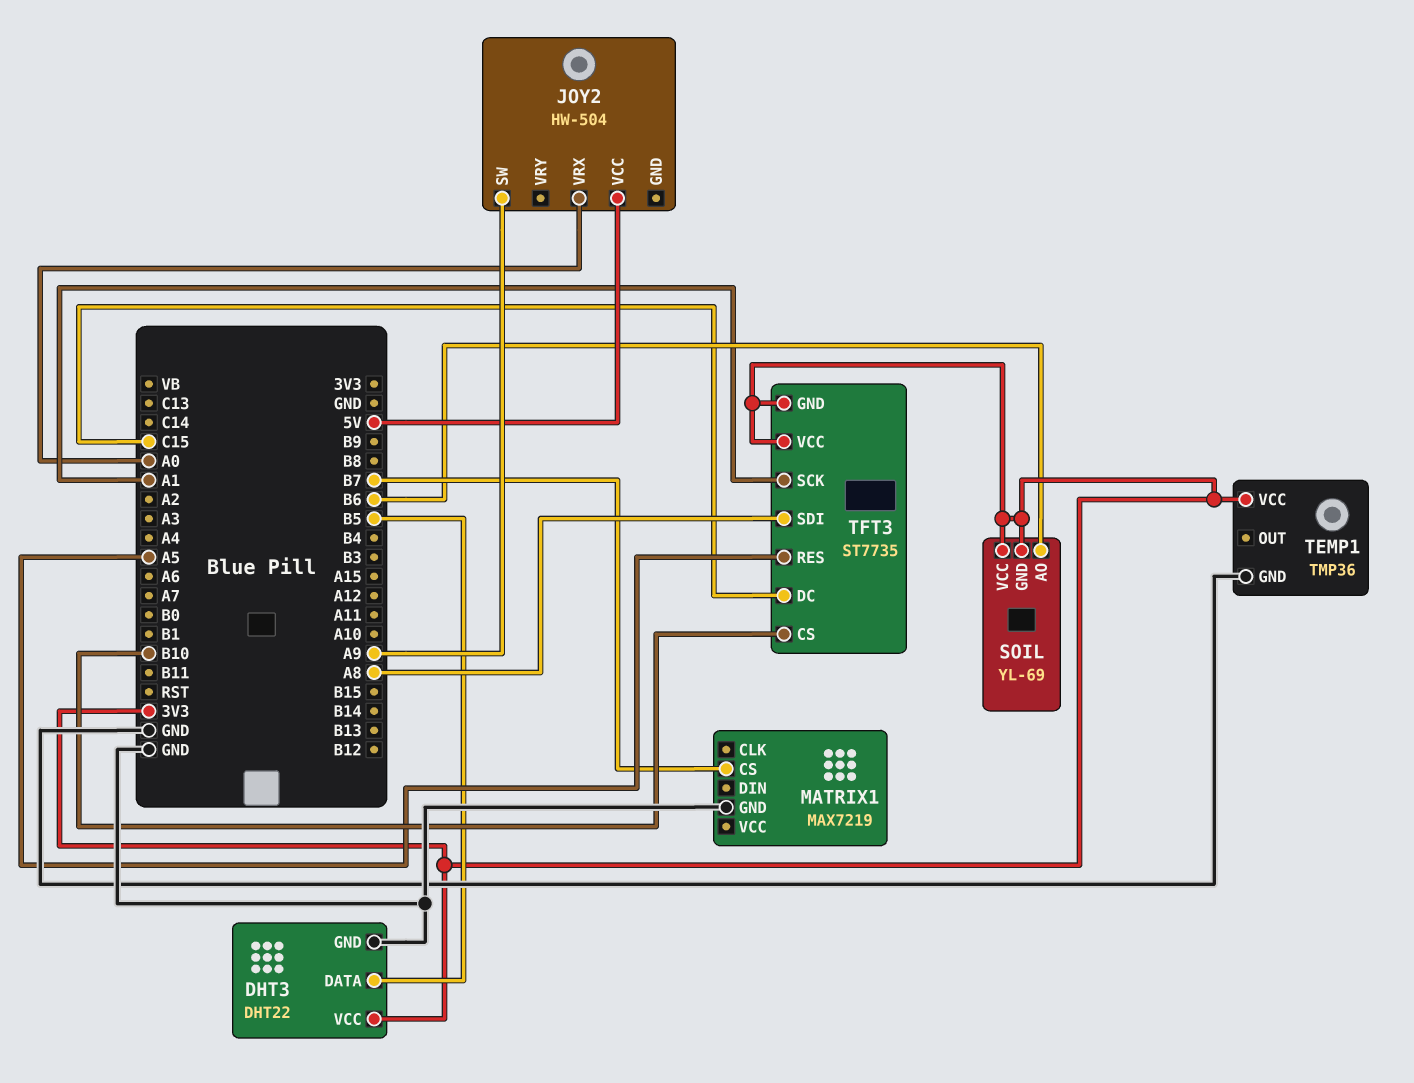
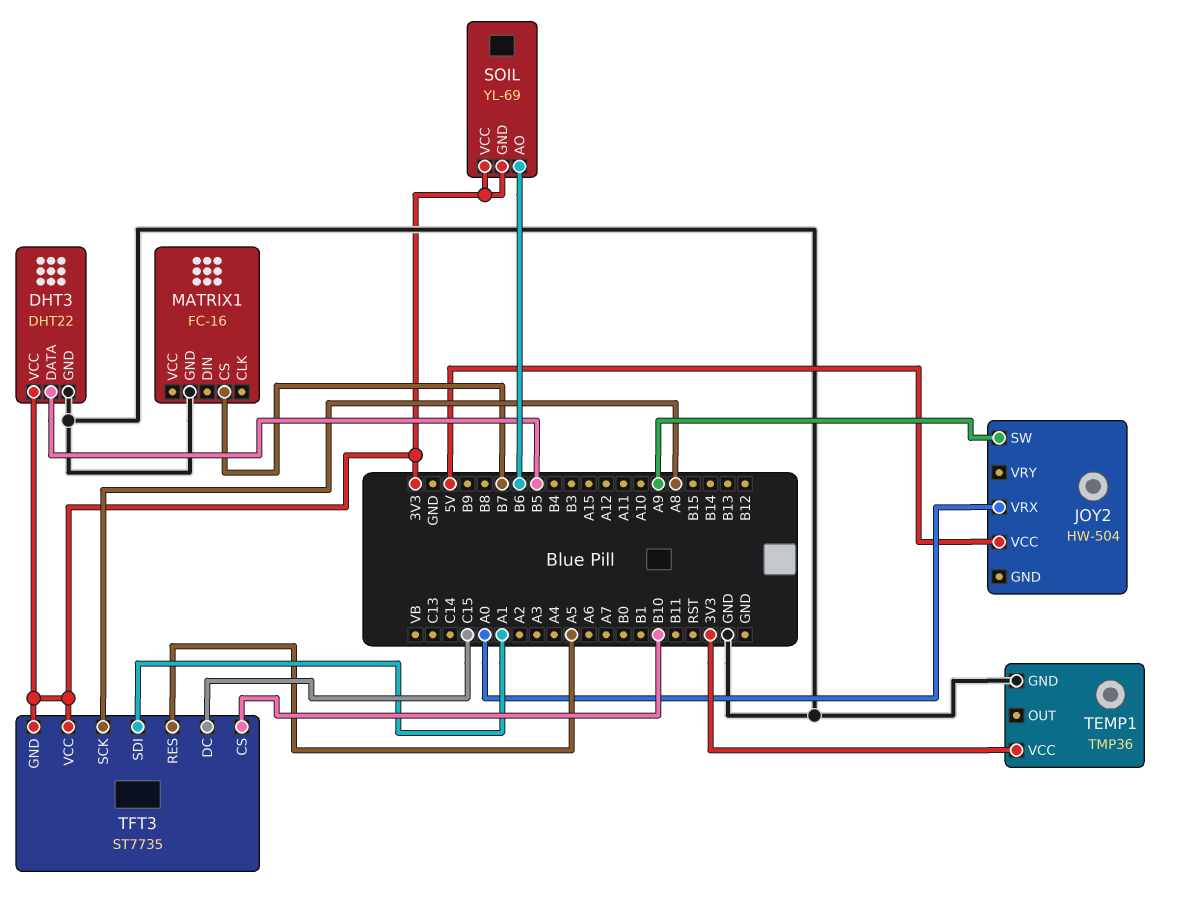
MATRIX1: MAX7219 -> FC-16
TFT3 pin SCK: A1 -> A8
TFT3 pin SDI: A8 -> A1

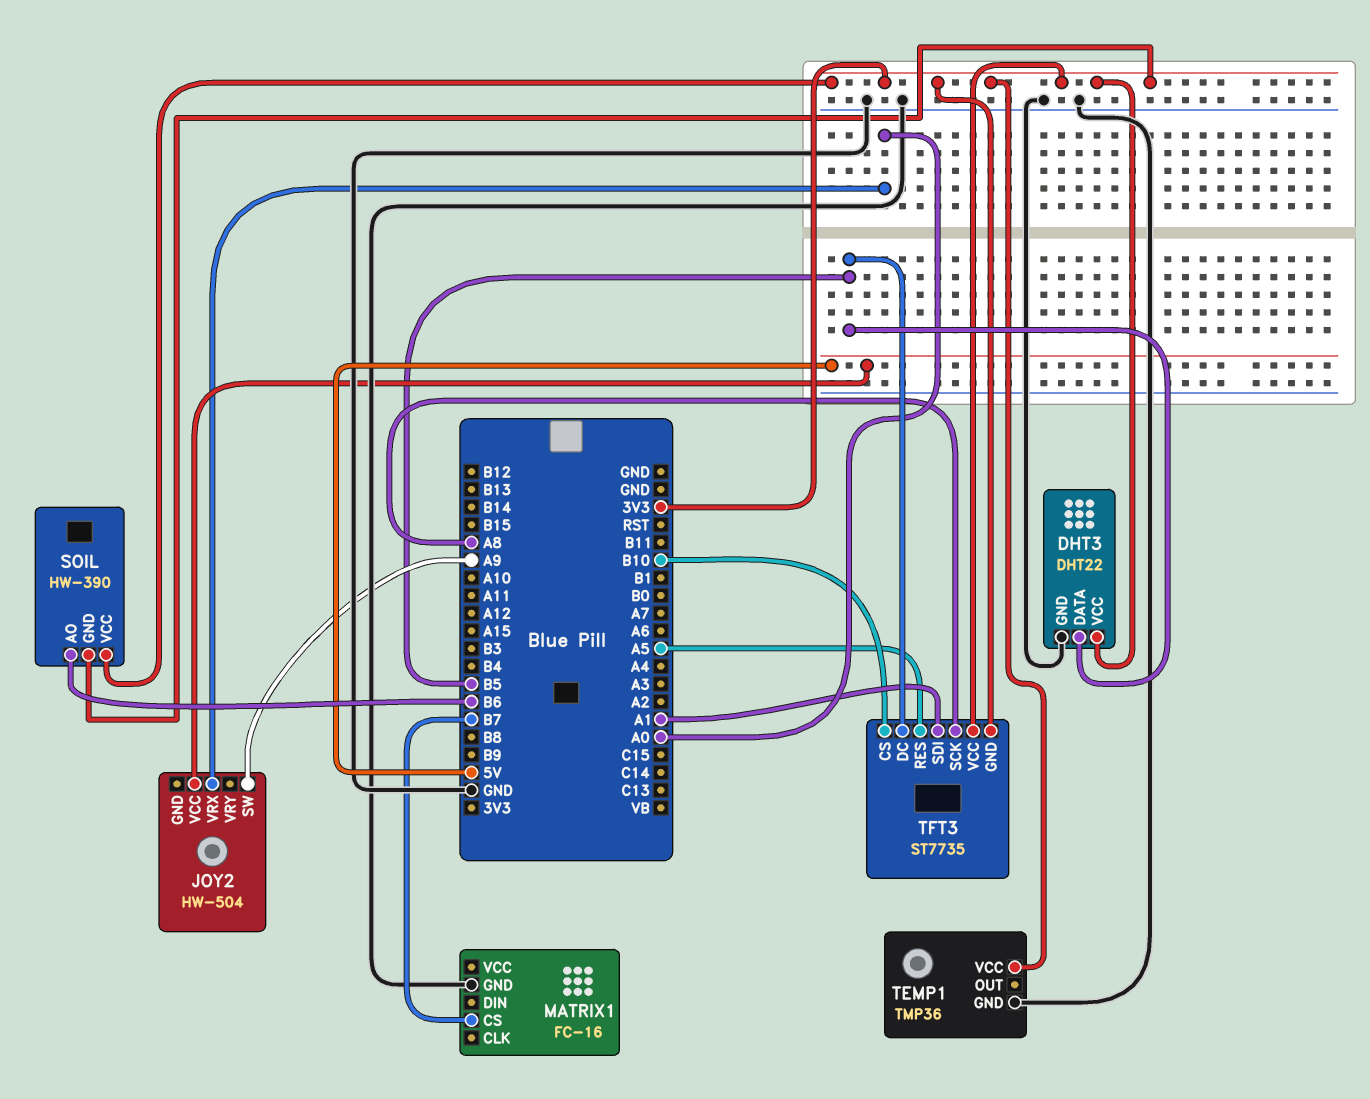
SOIL: YL-69 -> HW-390
TFT3 pin DC: C15 -> B5

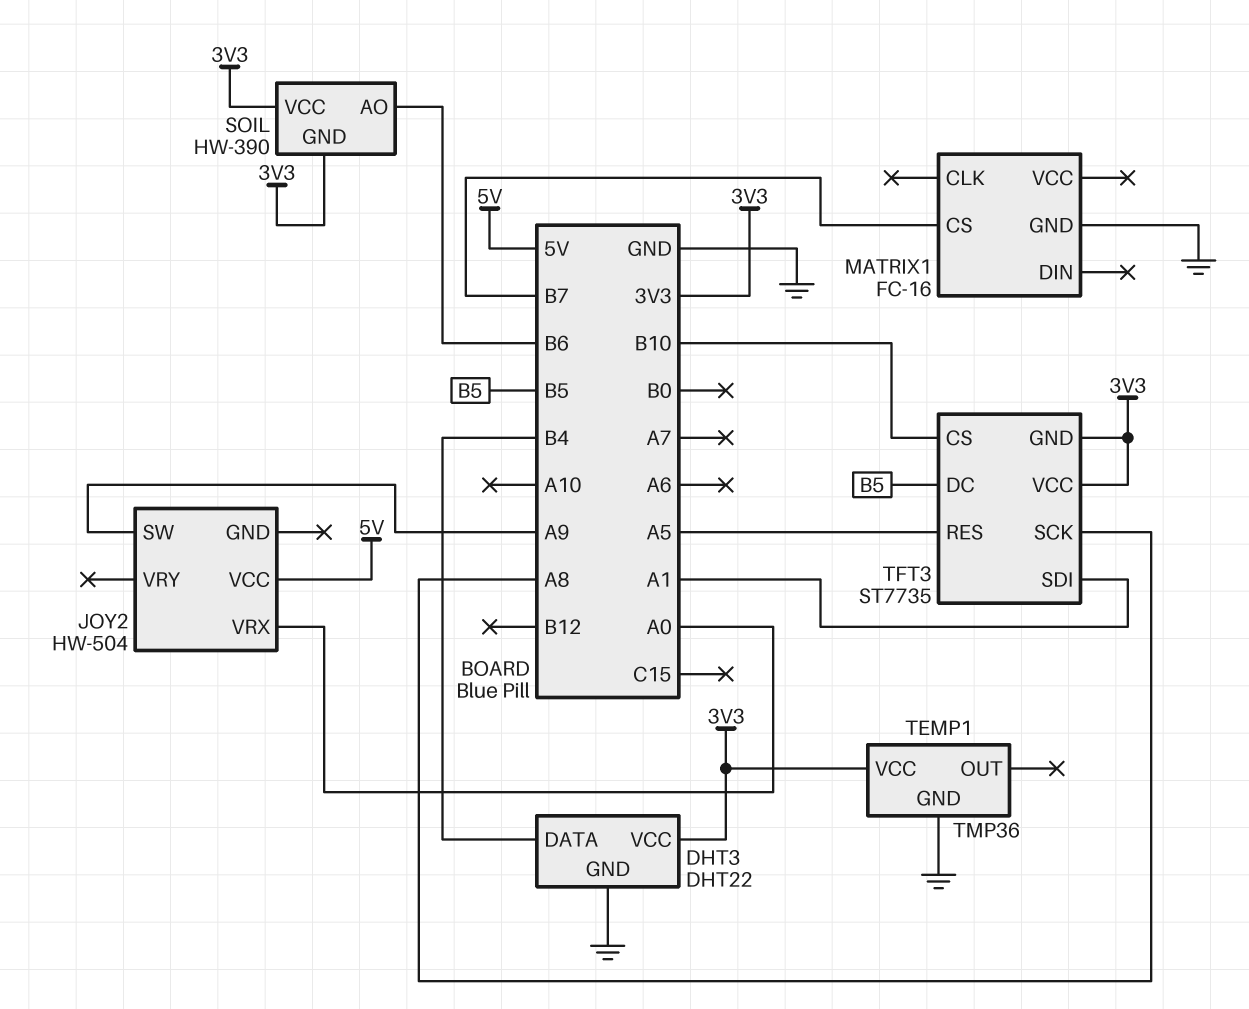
DHT3 pin DATA: B5 -> B4

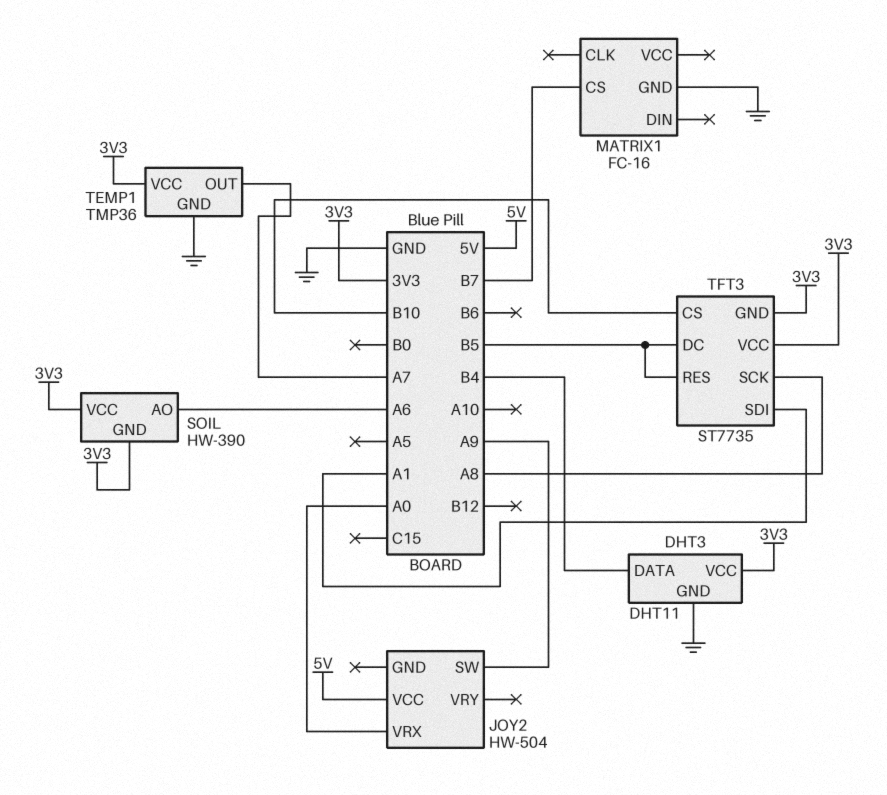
DHT3: DHT22 -> DHT11
SOIL pin AO: B6 -> A6
TEMP1 pin OUT: none -> A7
TFT3 pin RES: A5 -> B5

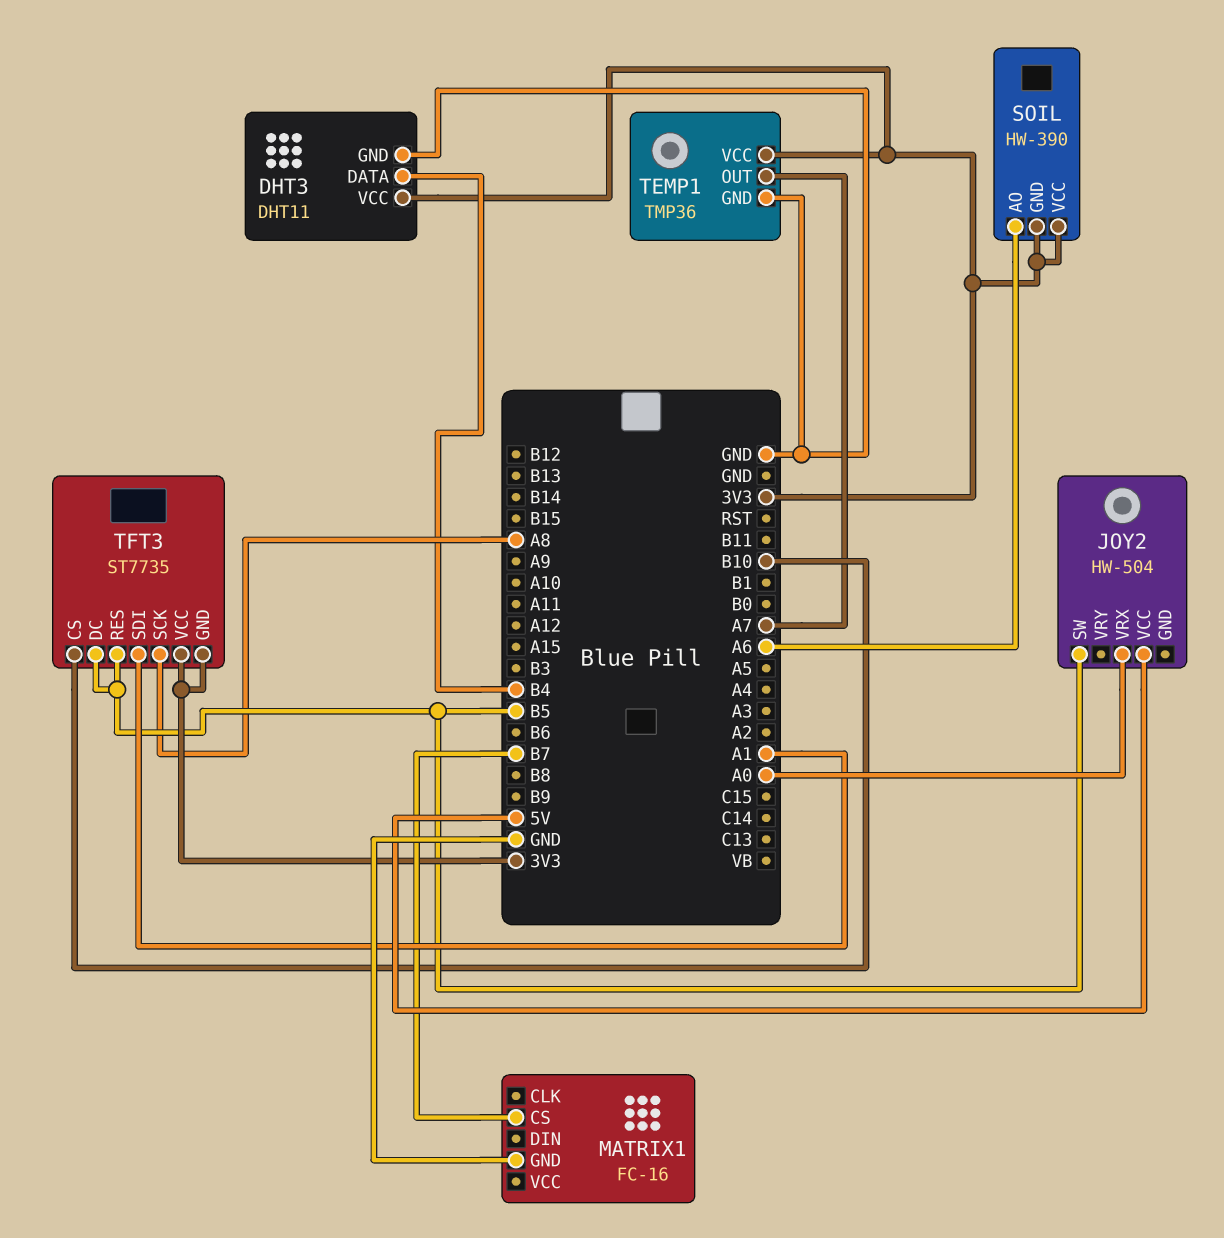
JOY2 pin SW: A9 -> B5

